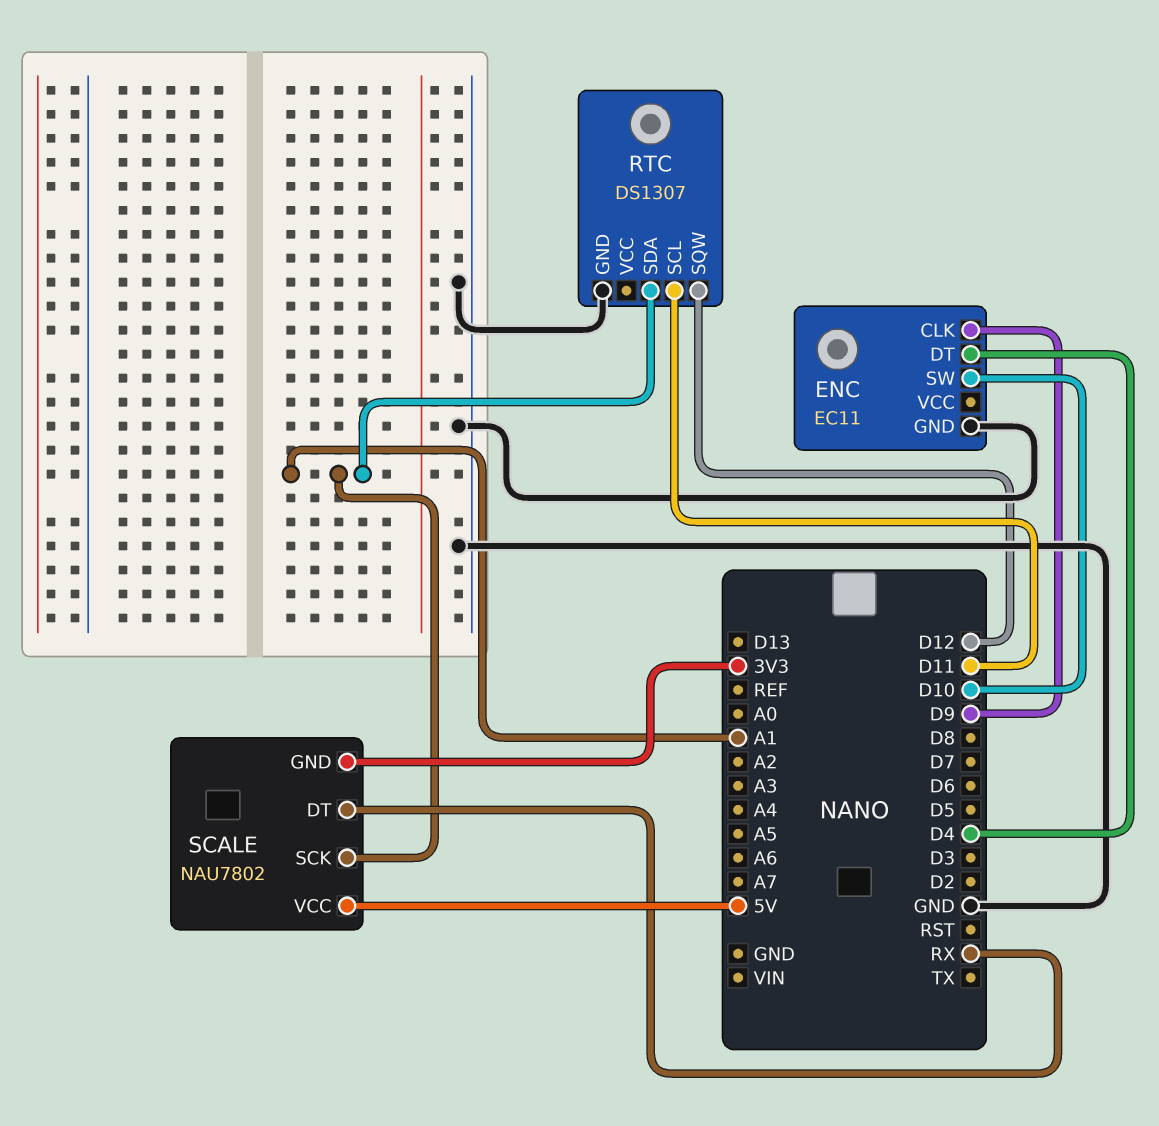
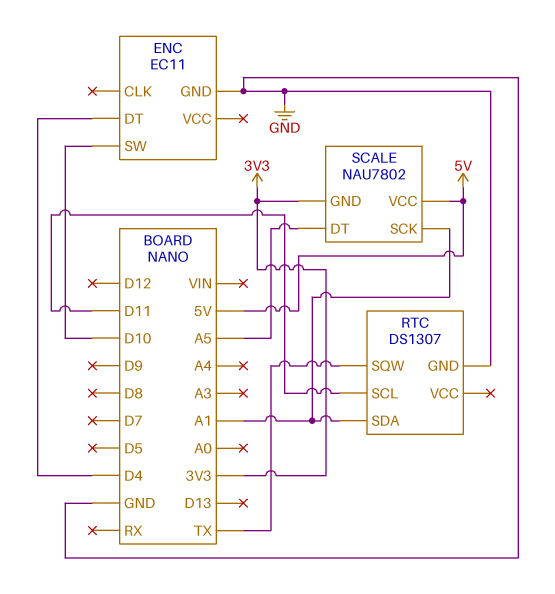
ENC pin CLK: D9 -> none
RTC pin SQW: D12 -> TX
SCALE pin DT: RX -> A5

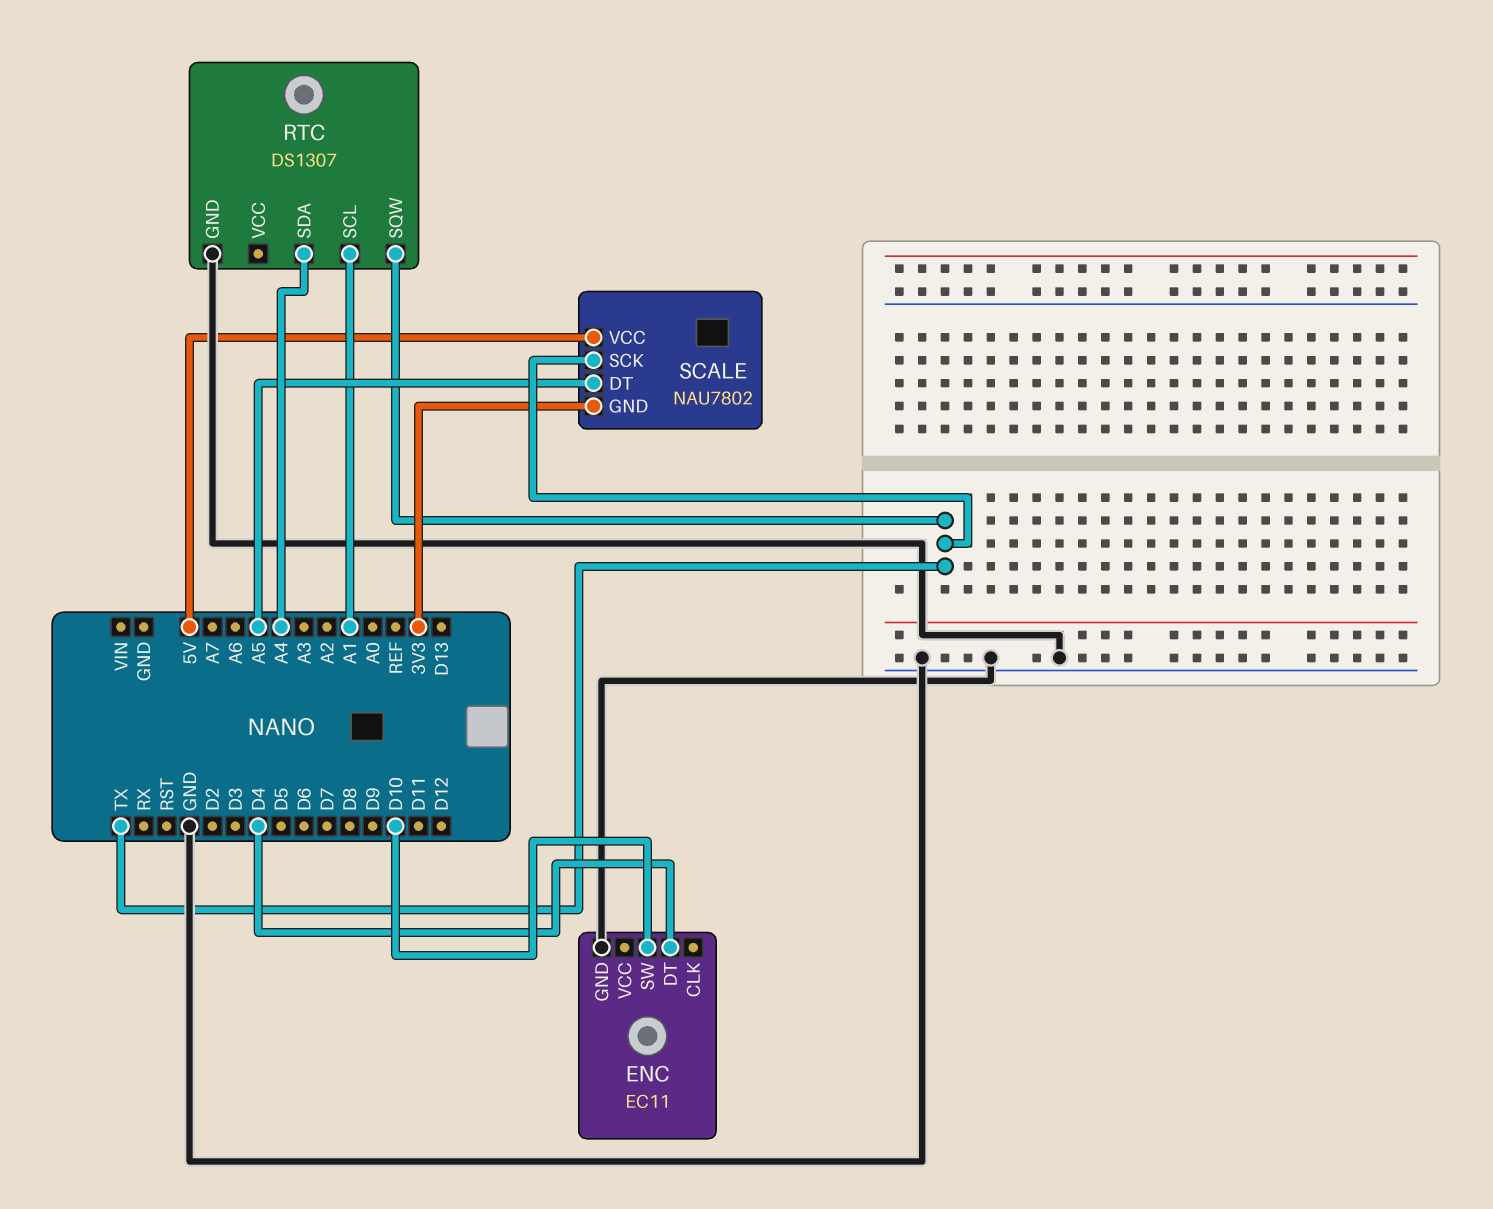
RTC pin SCL: D11 -> A1
RTC pin SDA: A1 -> A4
SCALE pin SCK: A1 -> TX

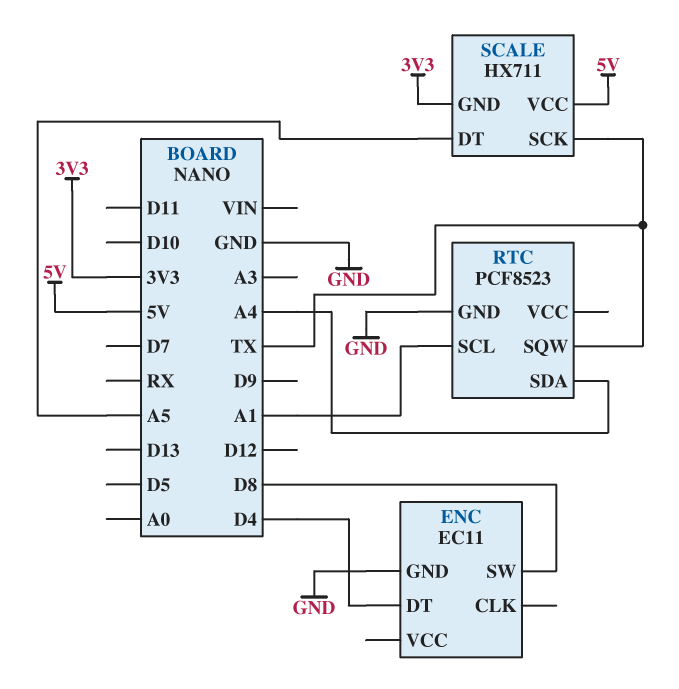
ENC pin SW: D10 -> D8
RTC: DS1307 -> PCF8523
SCALE: NAU7802 -> HX711

